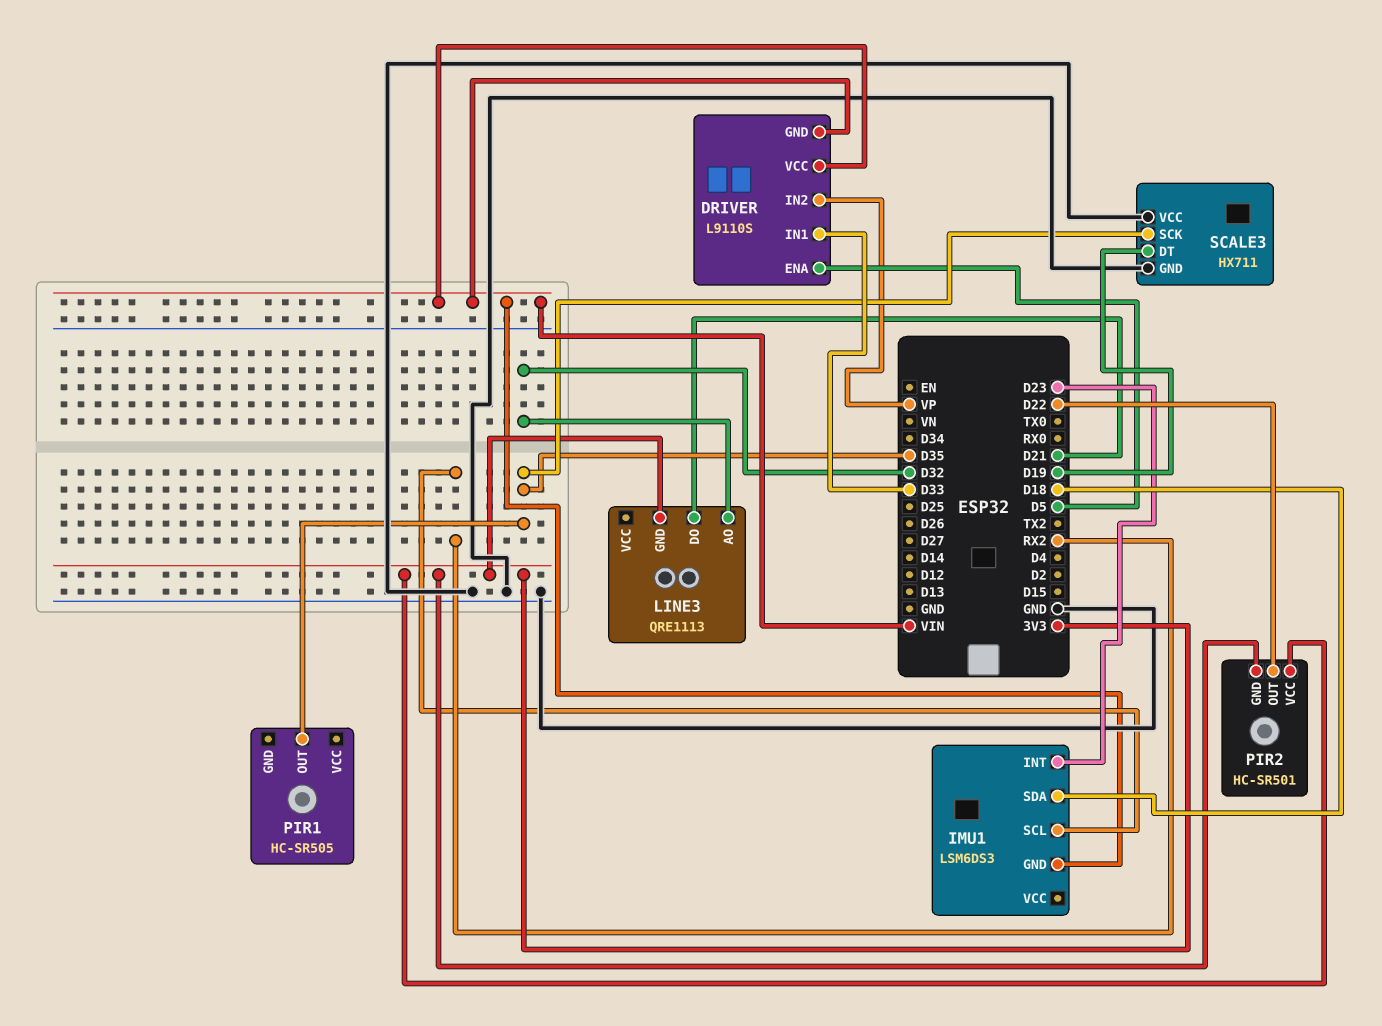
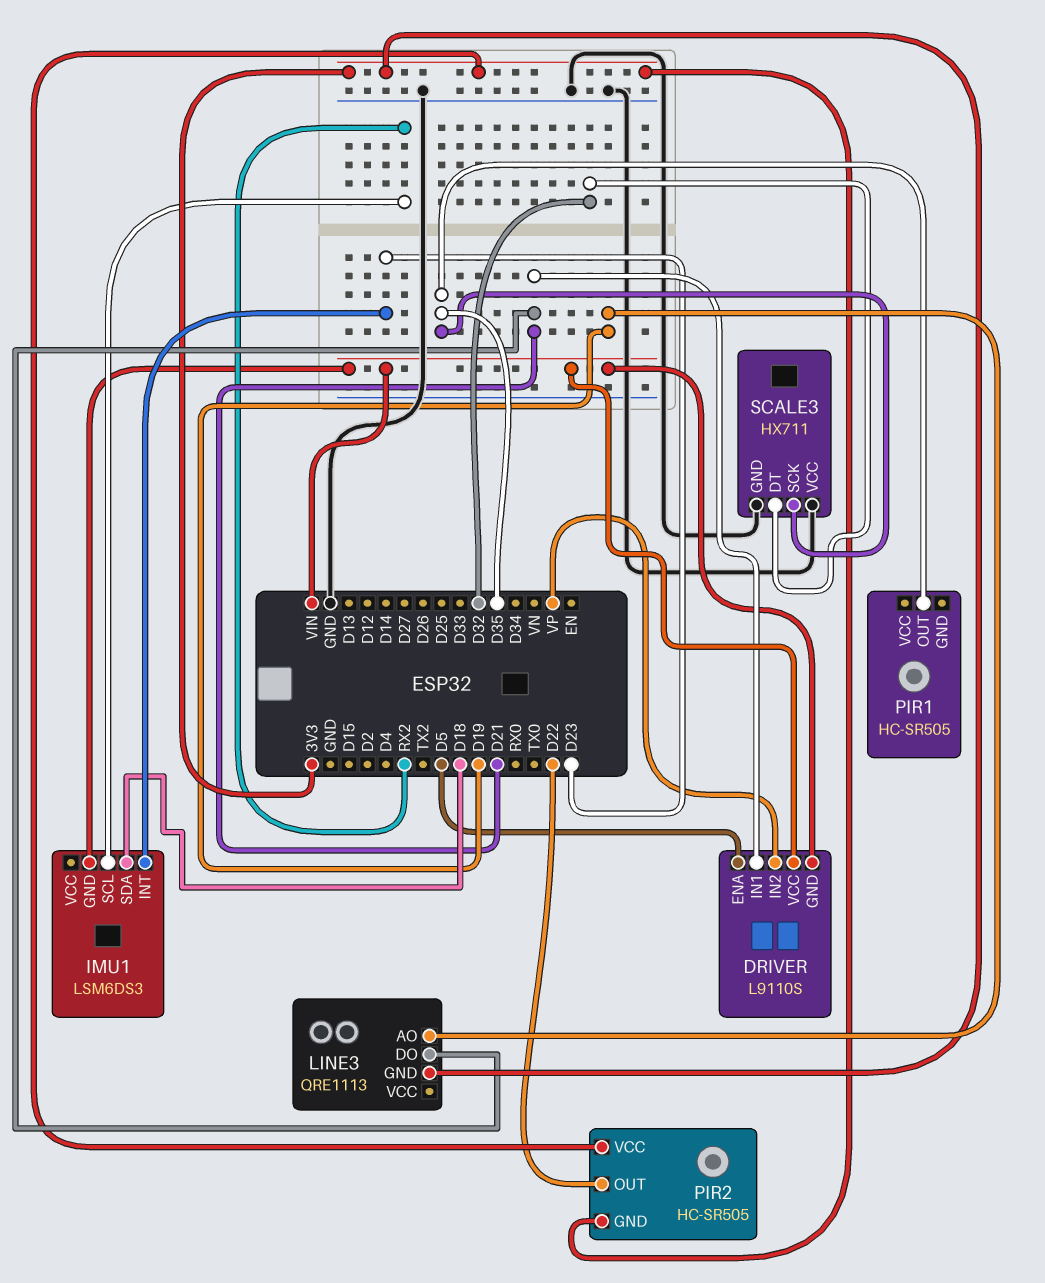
DRIVER pin IN1: D33 -> D21
LINE3 pin AO: D32 -> D19
PIR2: HC-SR501 -> HC-SR505
SCALE3 pin DT: D19 -> D32

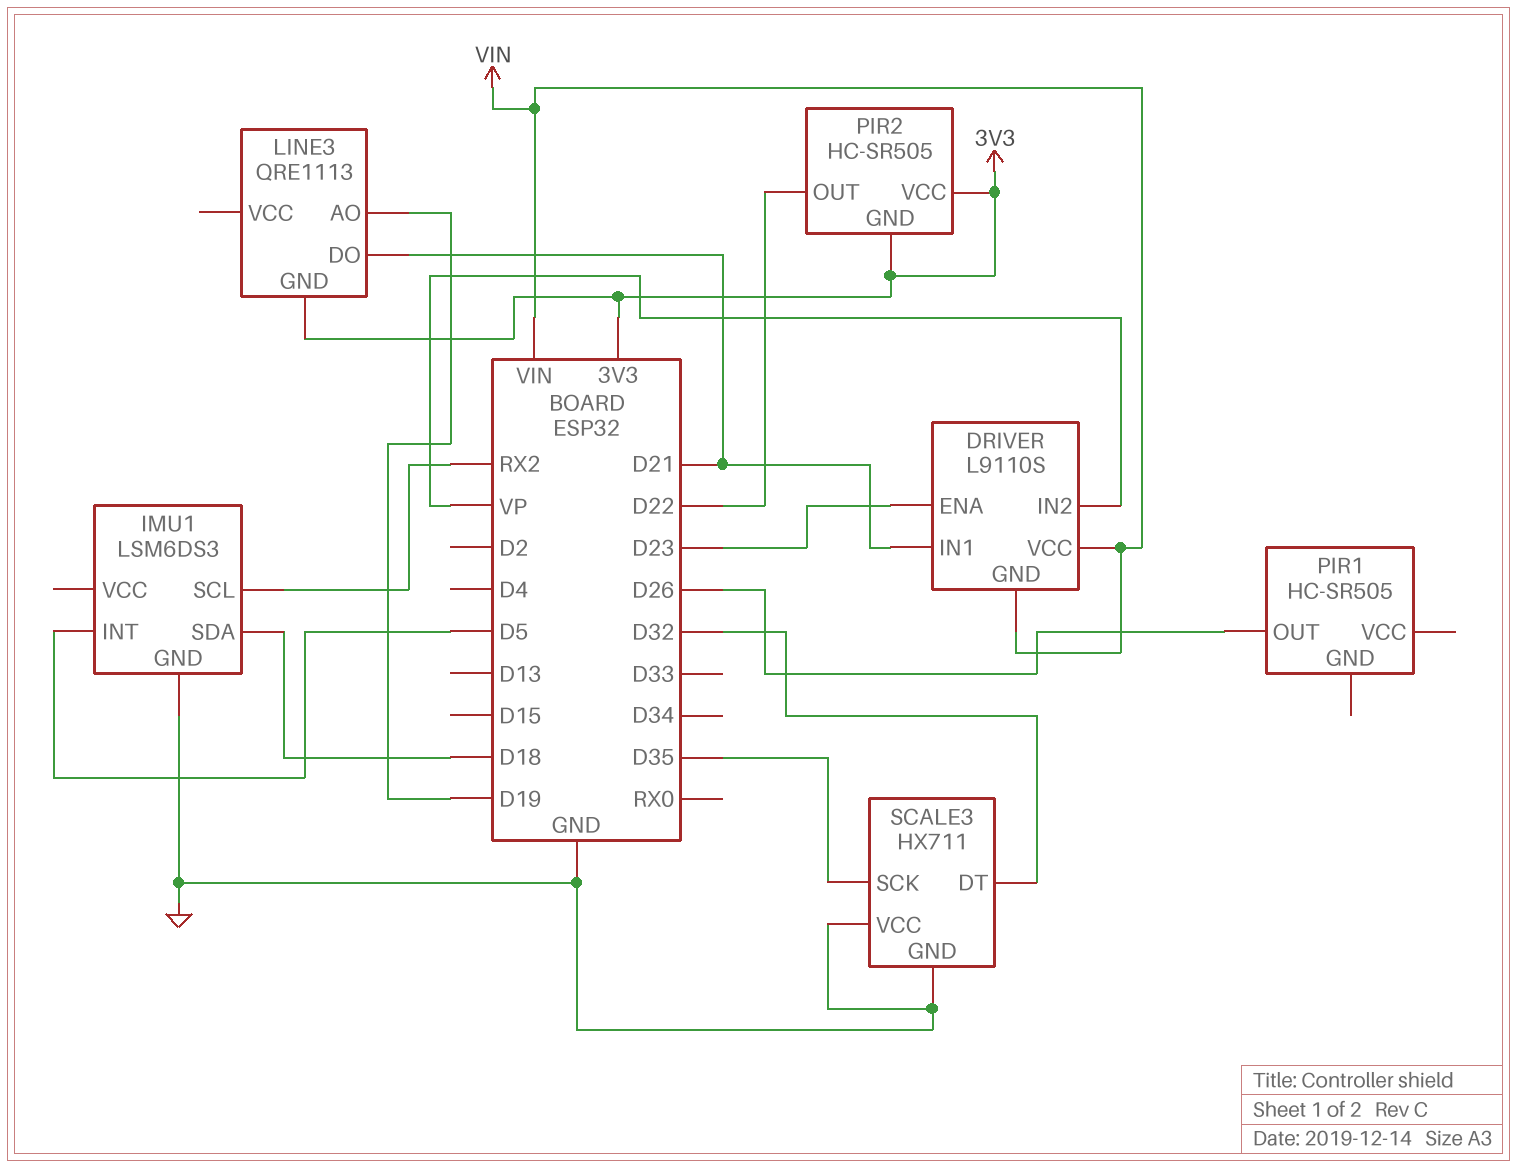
DRIVER pin ENA: D5 -> D23
IMU1 pin GND: VIN -> GND
IMU1 pin INT: D23 -> D5
PIR1 pin OUT: D35 -> D26

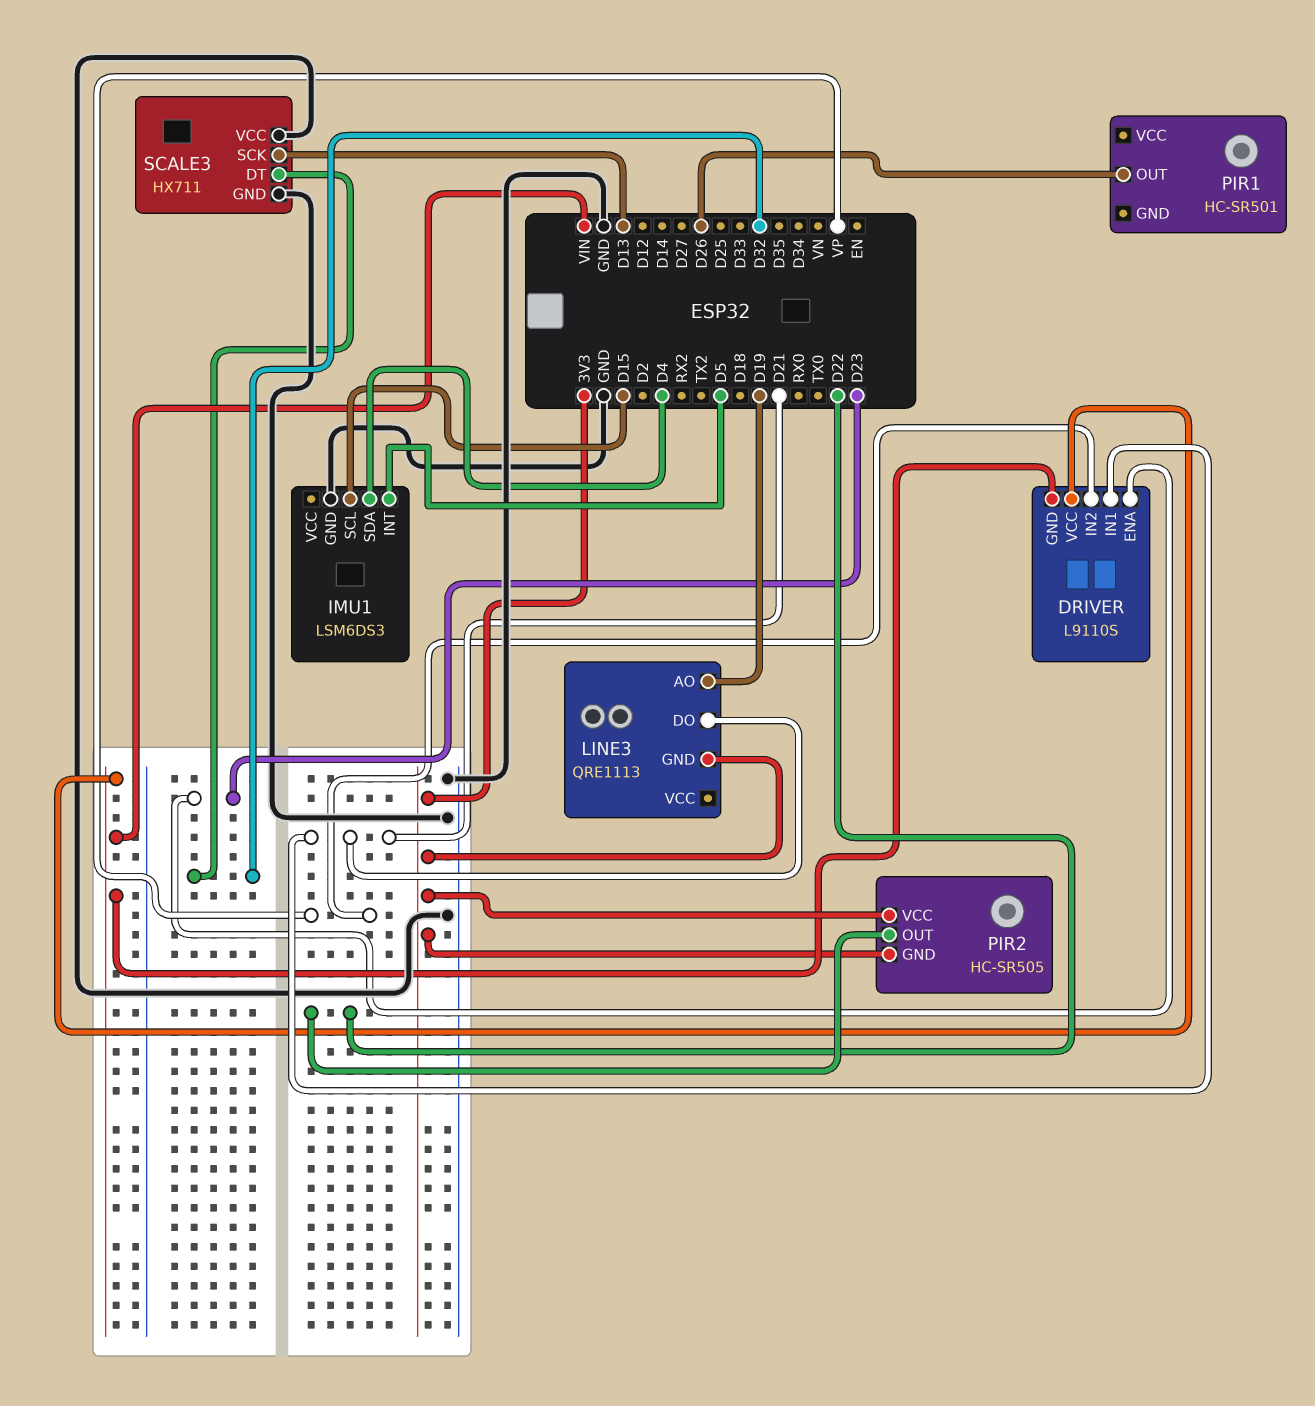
IMU1 pin SCL: RX2 -> D15
IMU1 pin SDA: D18 -> D4
PIR1: HC-SR505 -> HC-SR501
SCALE3 pin SCK: D35 -> D13

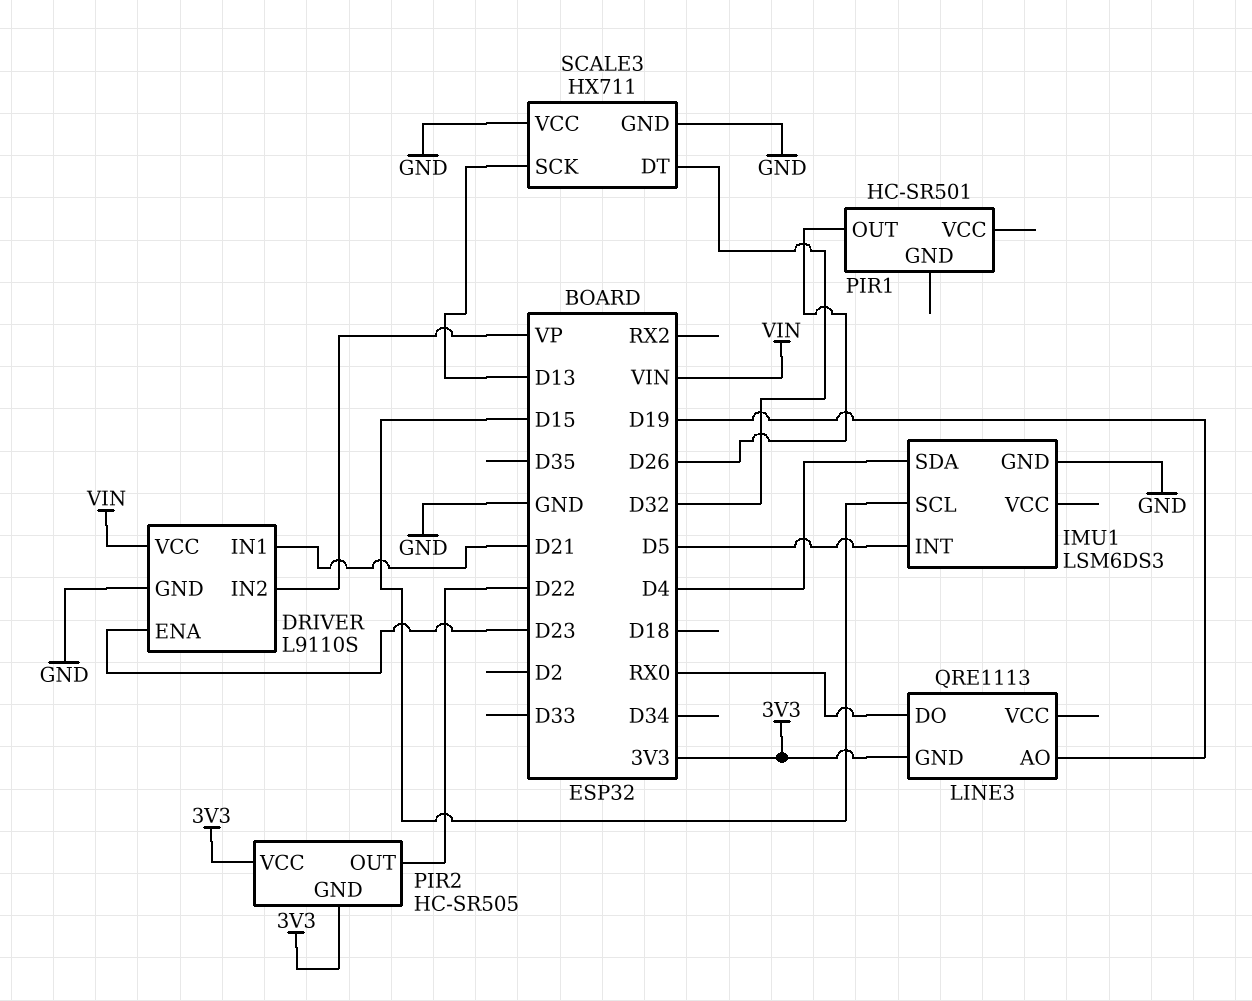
DRIVER pin GND: VIN -> GND
LINE3 pin DO: D21 -> RX0

